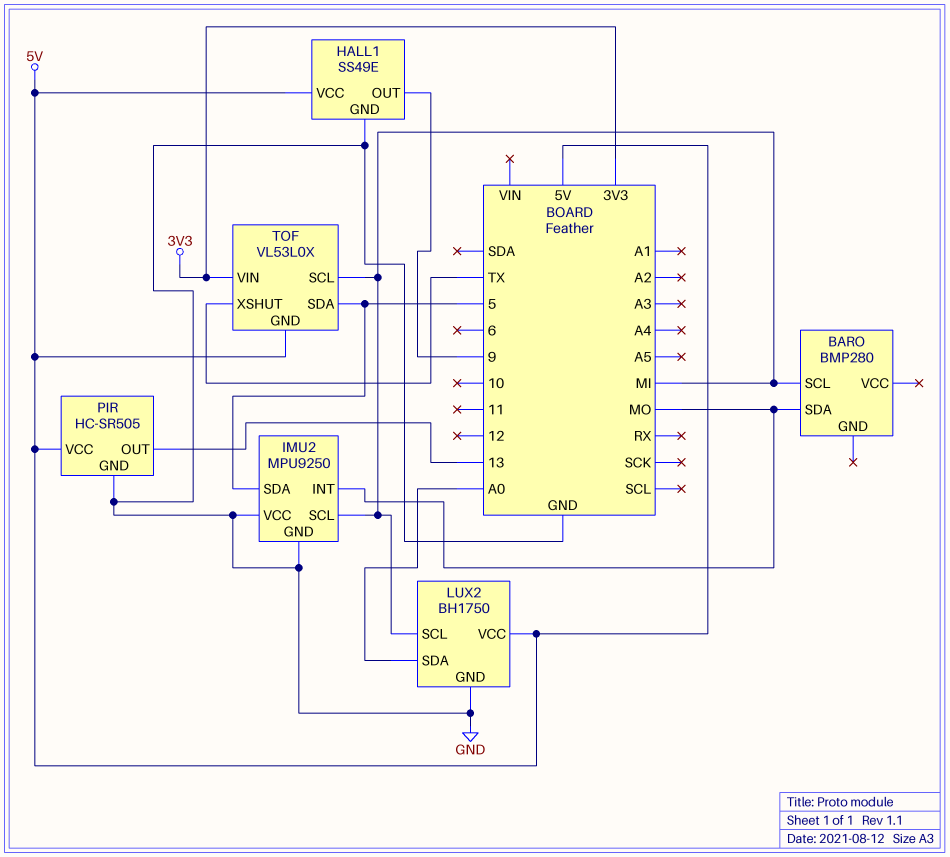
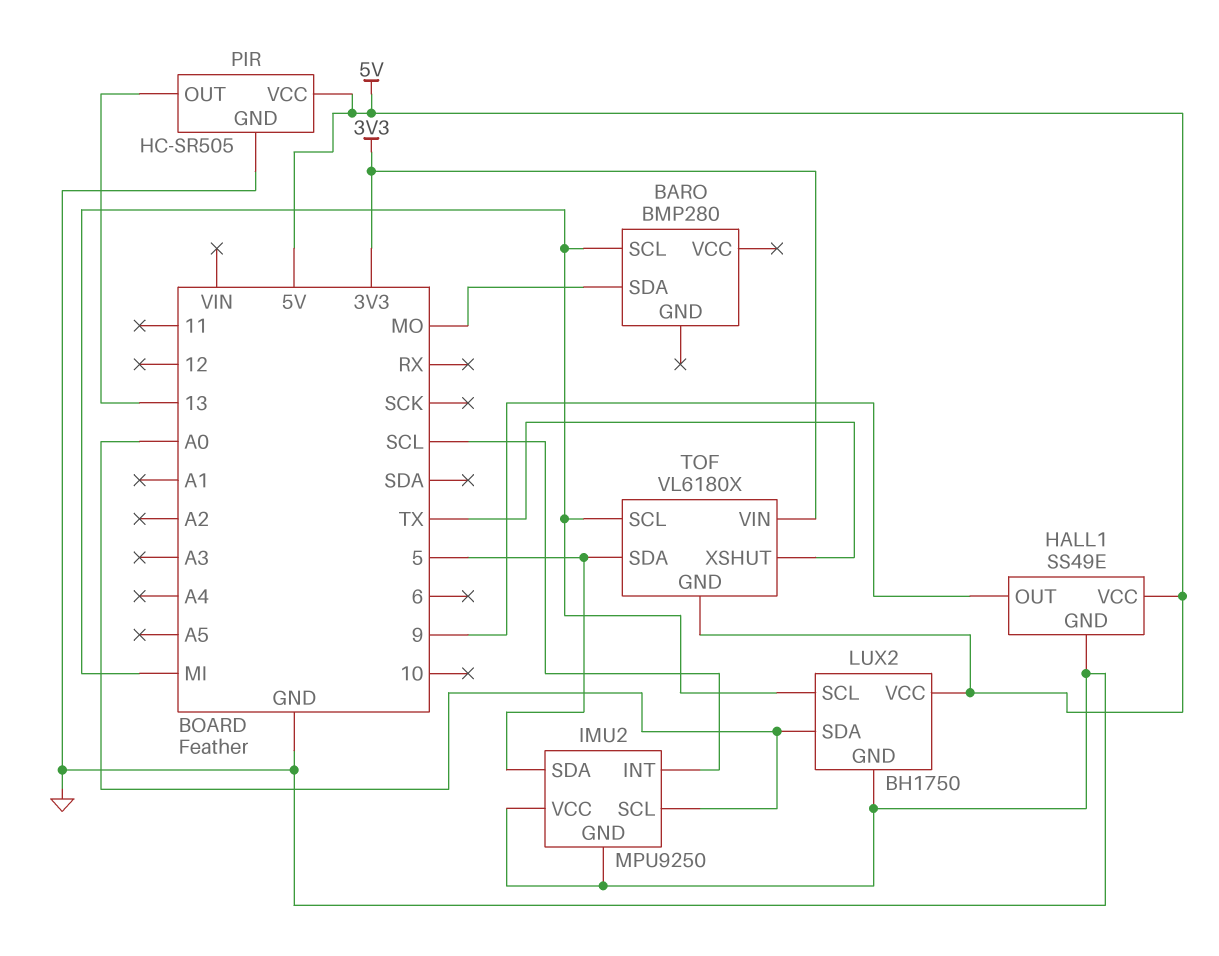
IMU2 pin INT: MO -> SCL
IMU2 pin SCL: MI -> A0
TOF: VL53L0X -> VL6180X

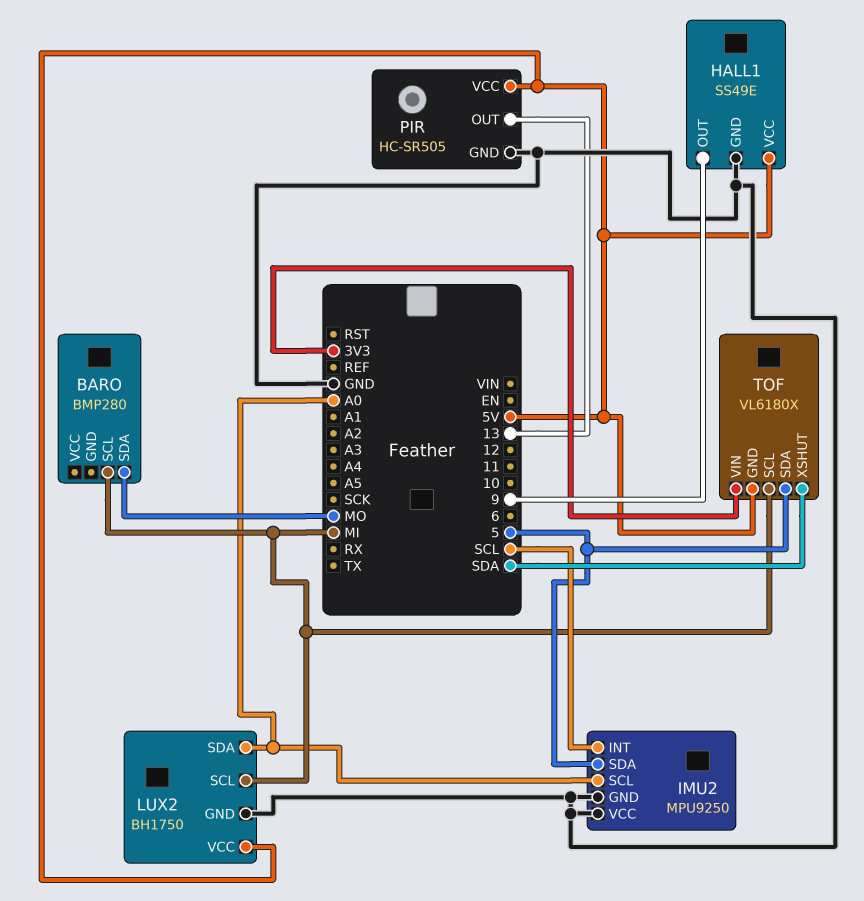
TOF pin XSHUT: TX -> SDA

